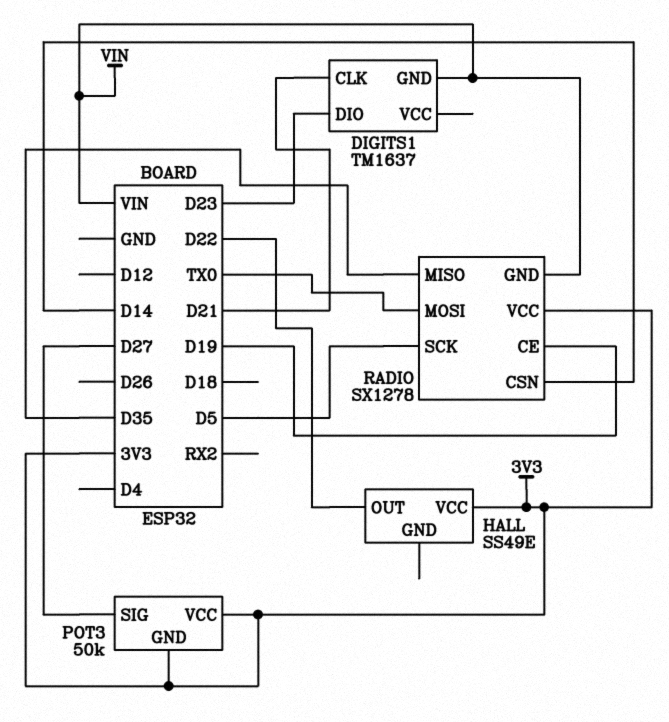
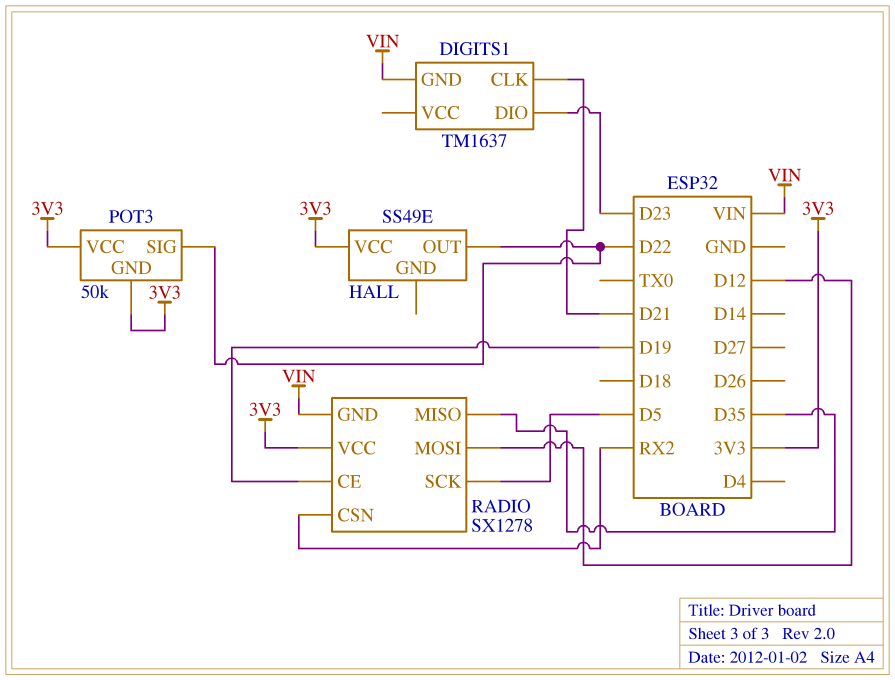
POT3 pin SIG: D27 -> D22
RADIO pin CSN: D14 -> RX2
RADIO pin MOSI: TX0 -> D12

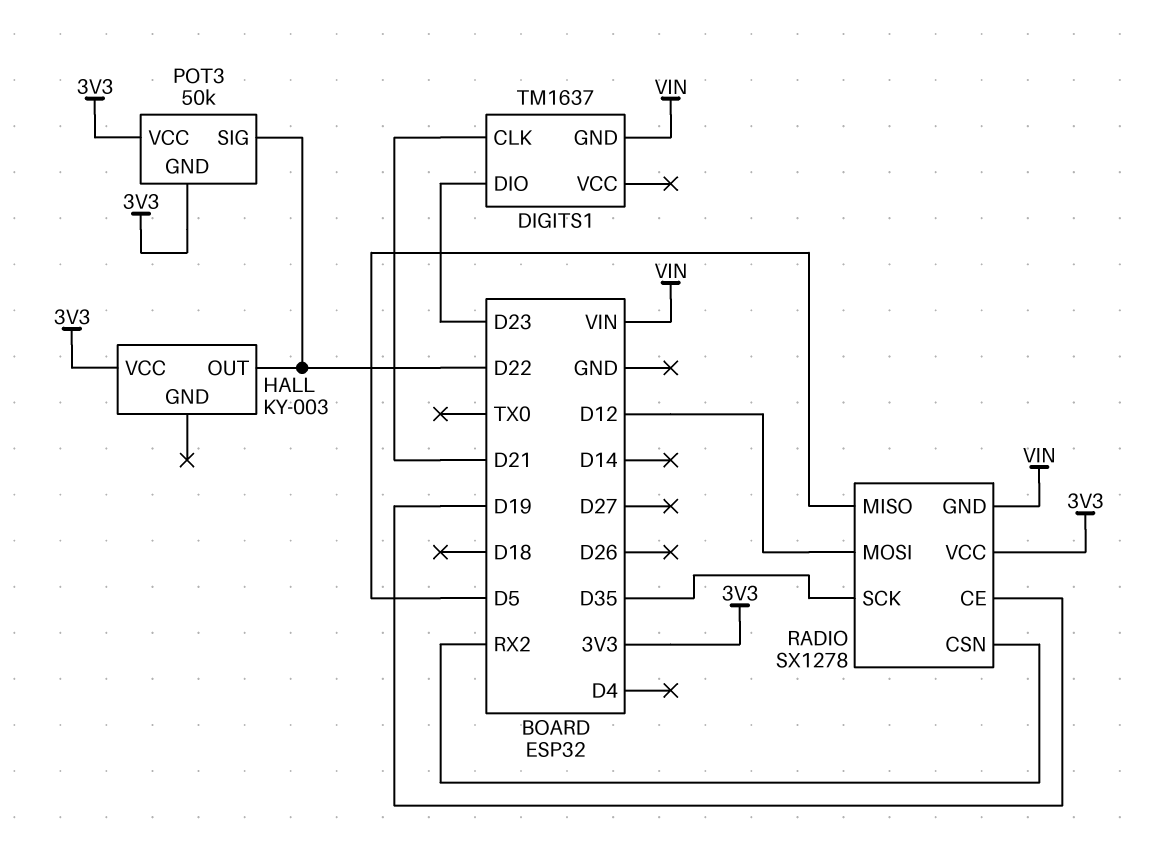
HALL: SS49E -> KY-003
RADIO pin MISO: D35 -> D5
RADIO pin SCK: D5 -> D35

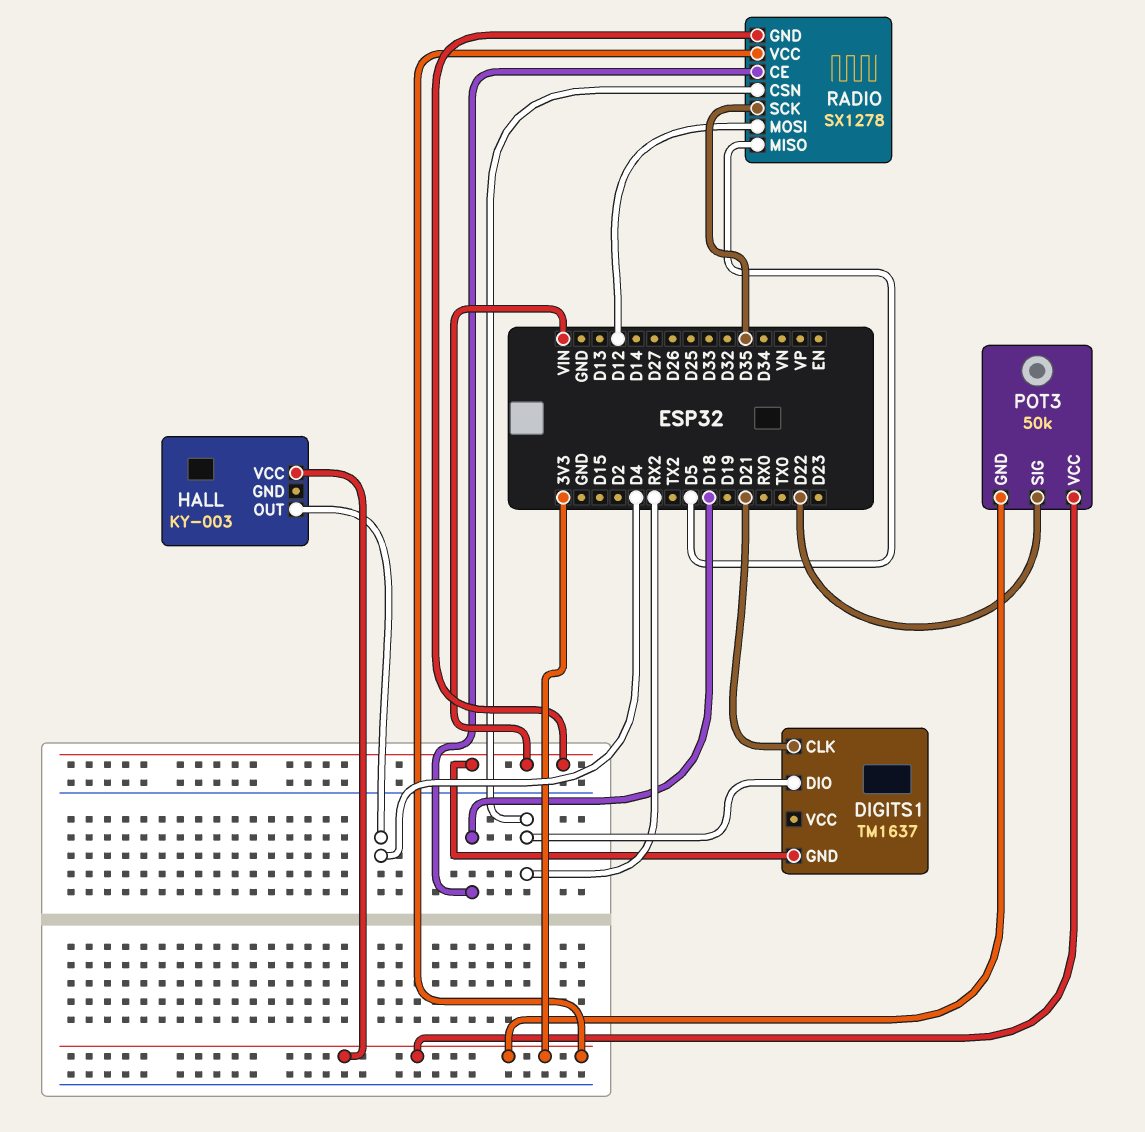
DIGITS1 pin DIO: D23 -> RX2
HALL pin OUT: D22 -> D4
RADIO pin CE: D19 -> D18

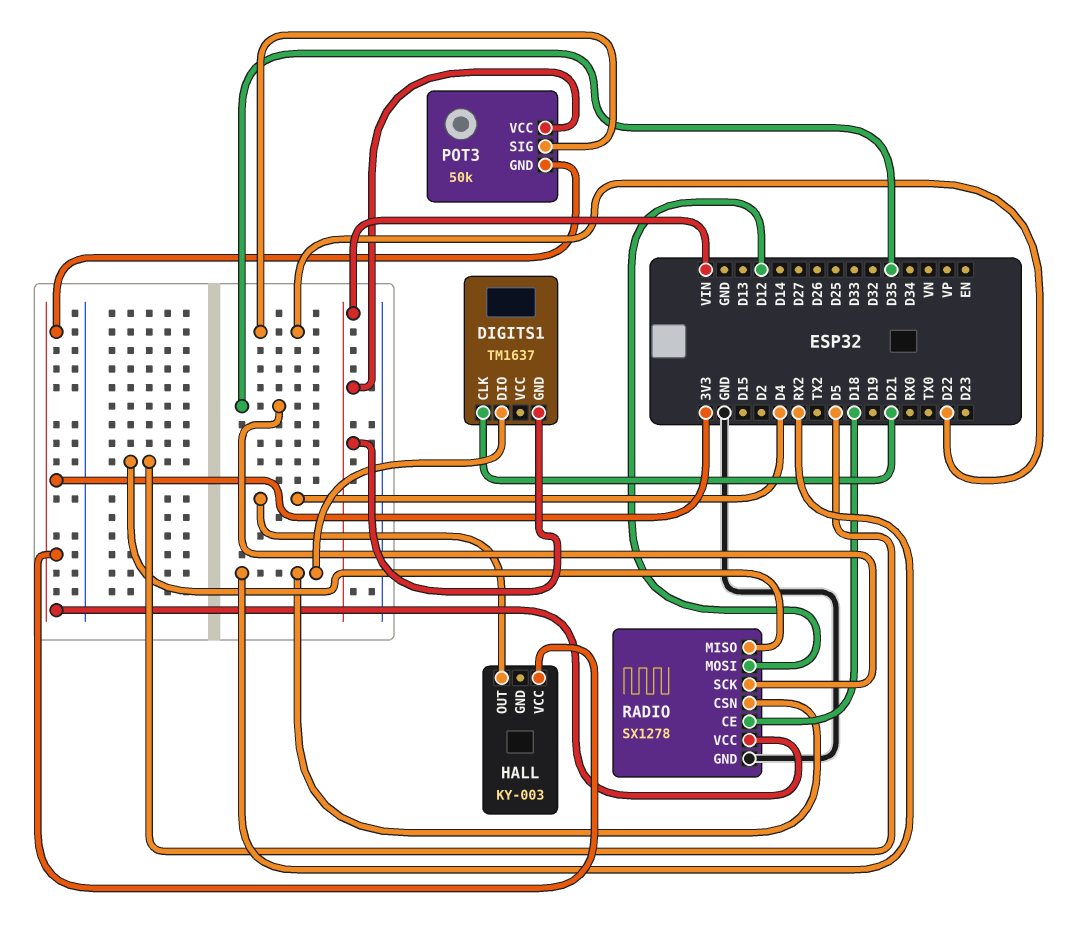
POT3 pin VCC: 3V3 -> VIN
RADIO pin GND: VIN -> GND

